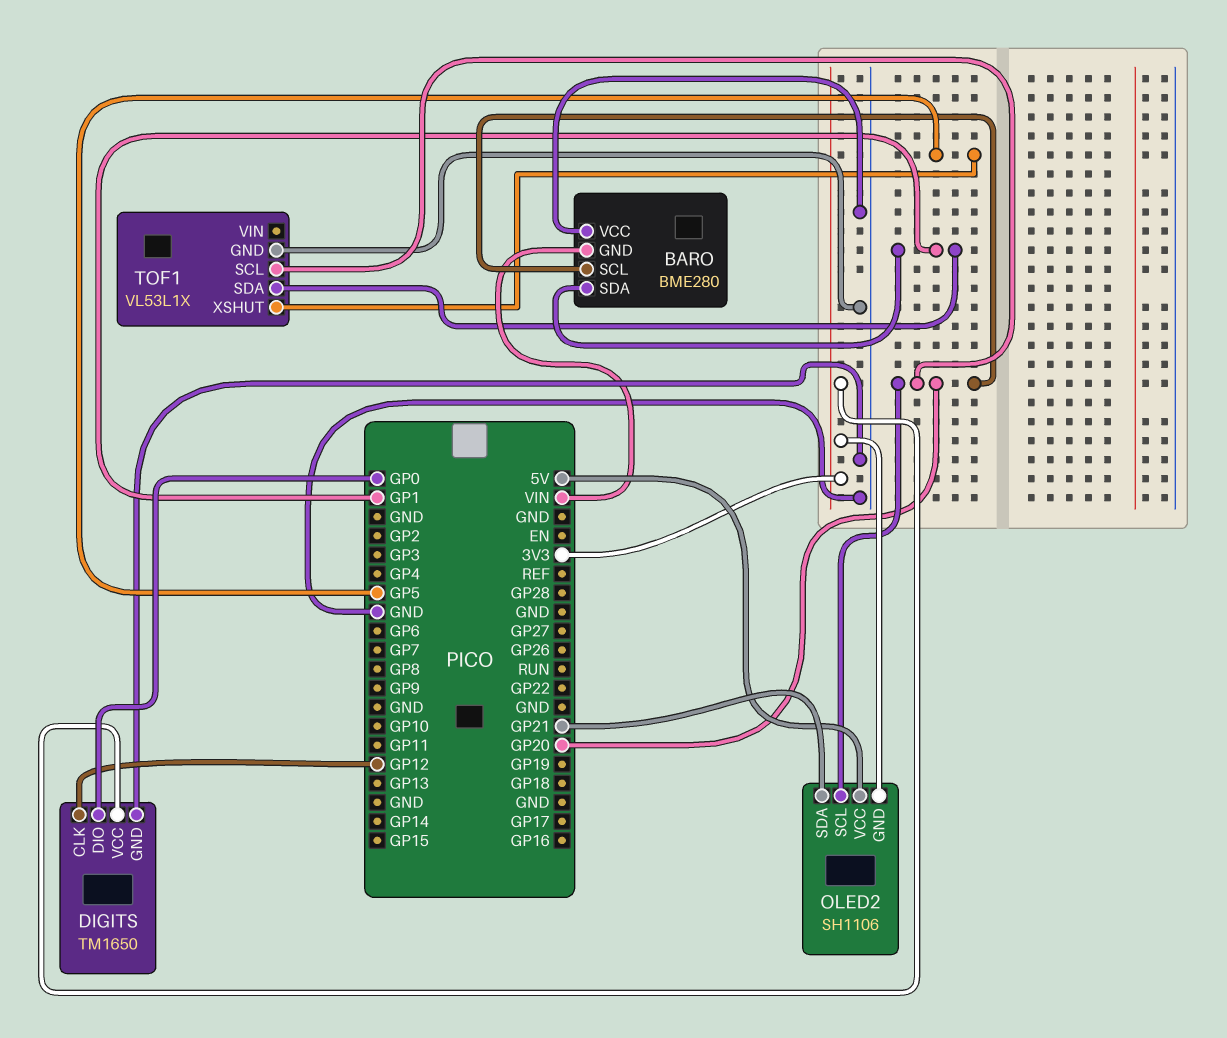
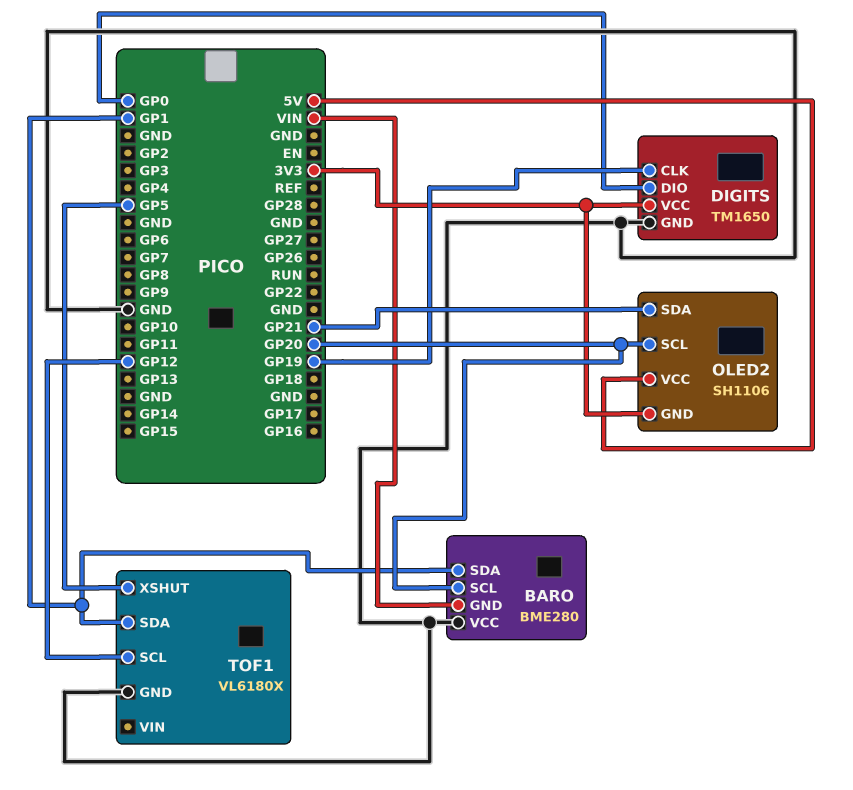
DIGITS pin CLK: GP12 -> GP19
TOF1: VL53L1X -> VL6180X
TOF1 pin SCL: GP20 -> GP12

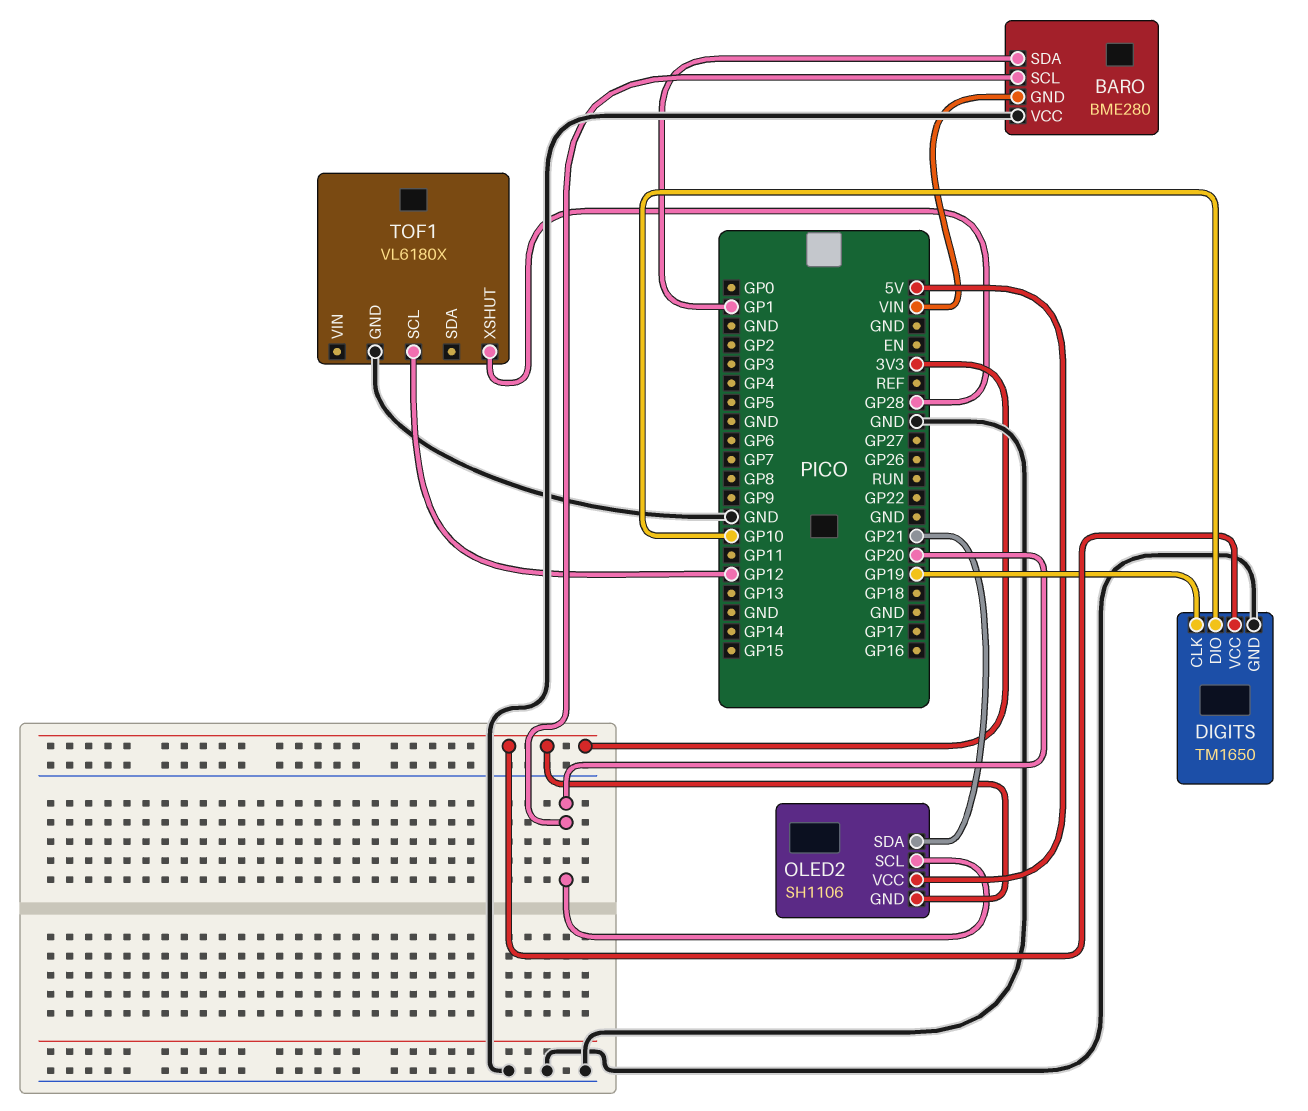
DIGITS pin DIO: GP0 -> GP10
TOF1 pin SDA: GP1 -> none
TOF1 pin XSHUT: GP5 -> GP28

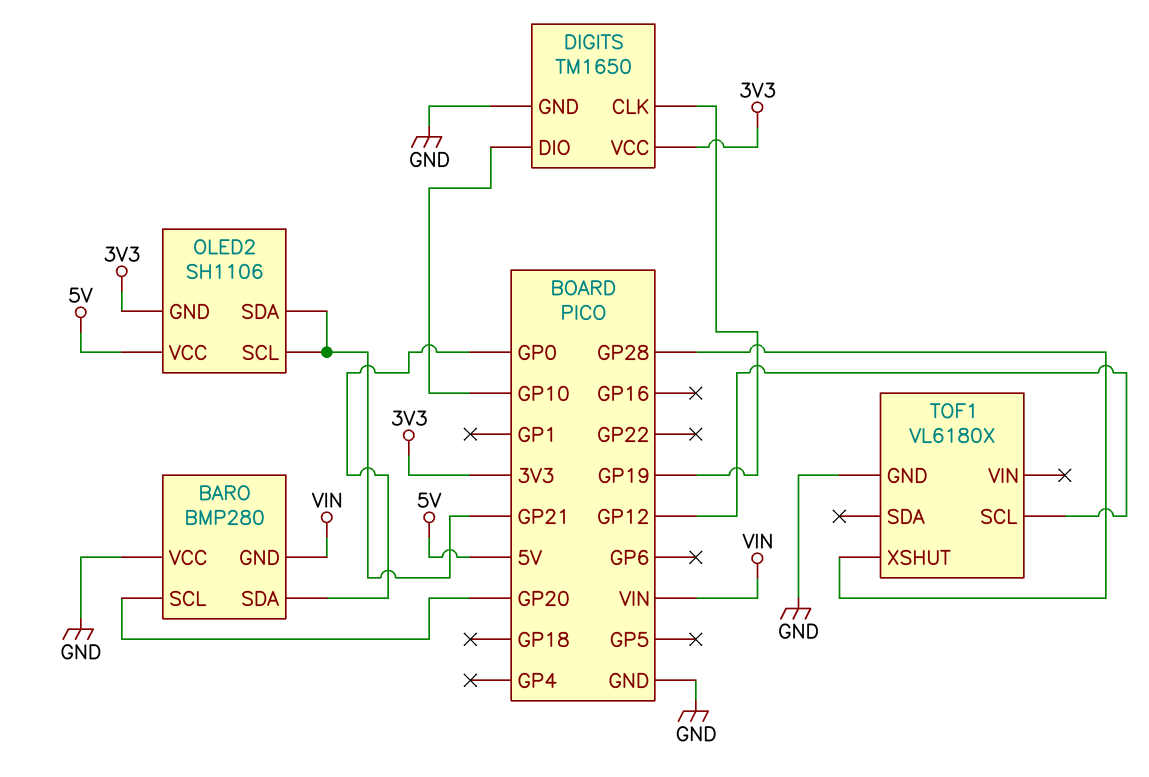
BARO: BME280 -> BMP280
BARO pin SDA: GP1 -> GP0
OLED2 pin SCL: GP20 -> GP21

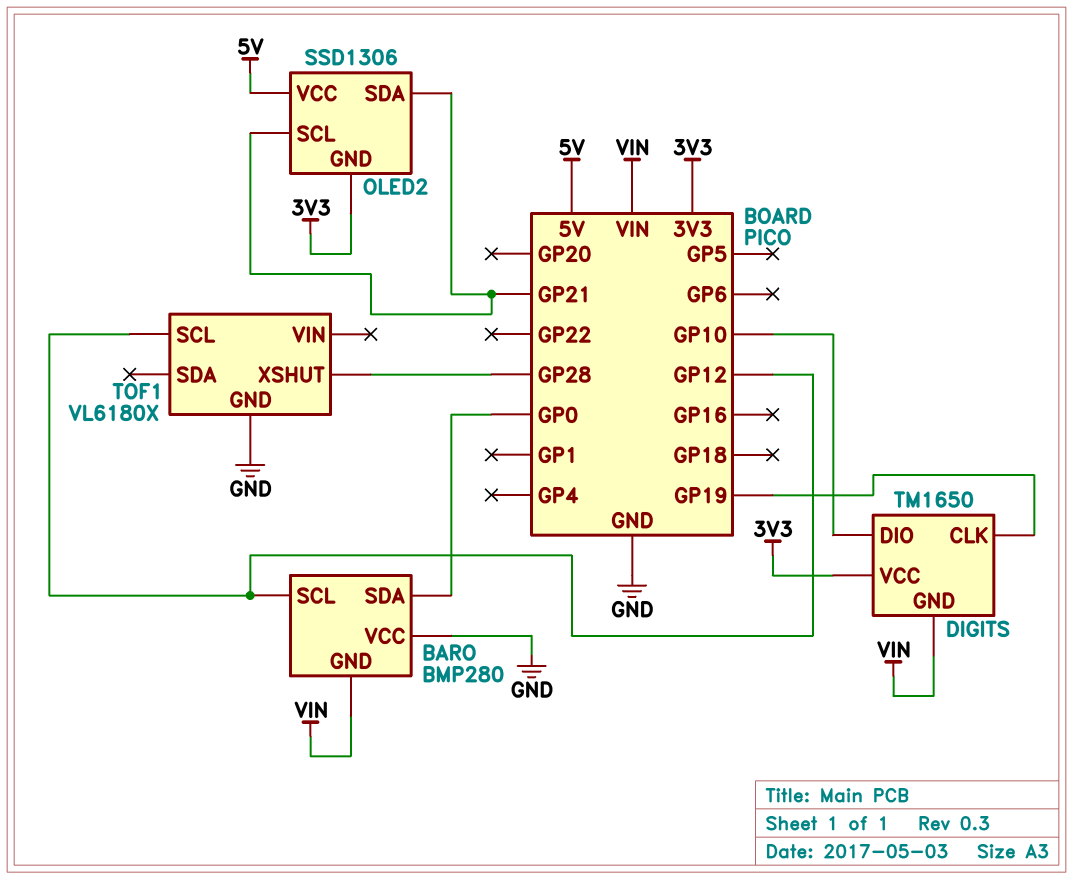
BARO pin SCL: GP20 -> GP12
DIGITS pin GND: GND -> VIN
OLED2: SH1106 -> SSD1306

